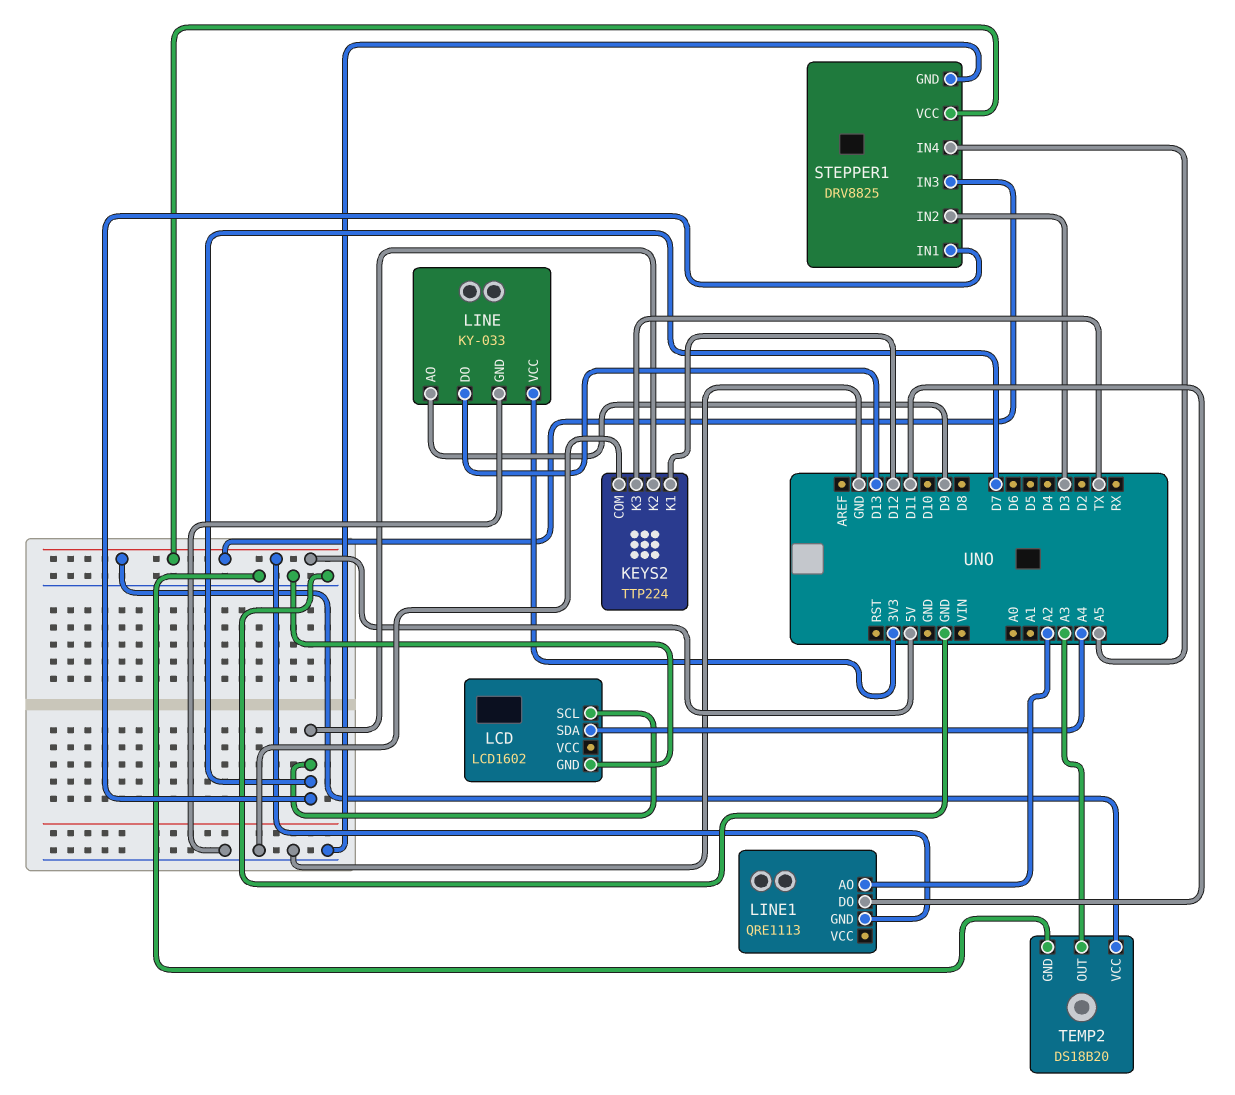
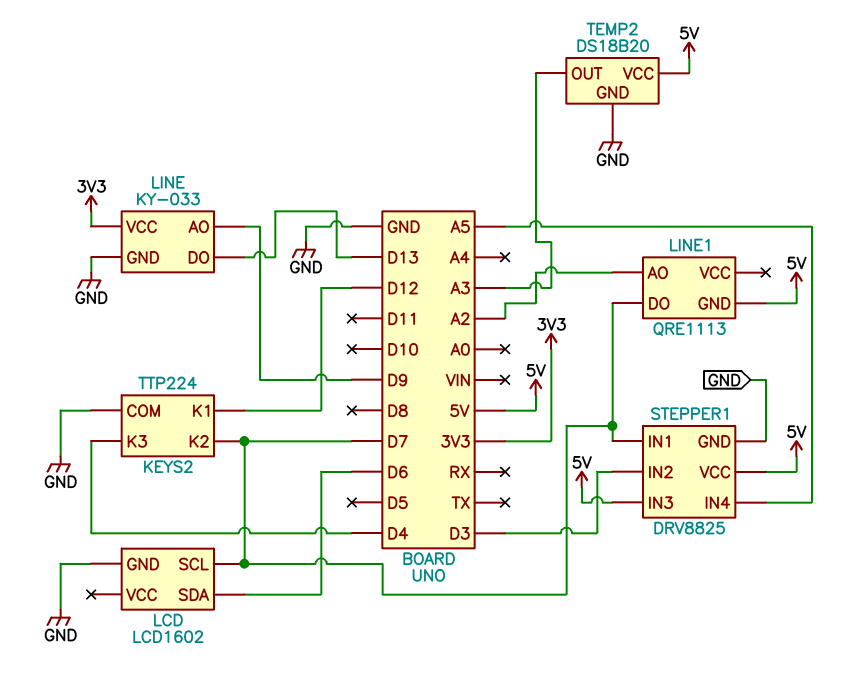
KEYS2 pin K3: TX -> D4
LCD pin SDA: A4 -> D6
LINE1 pin DO: D11 -> D7

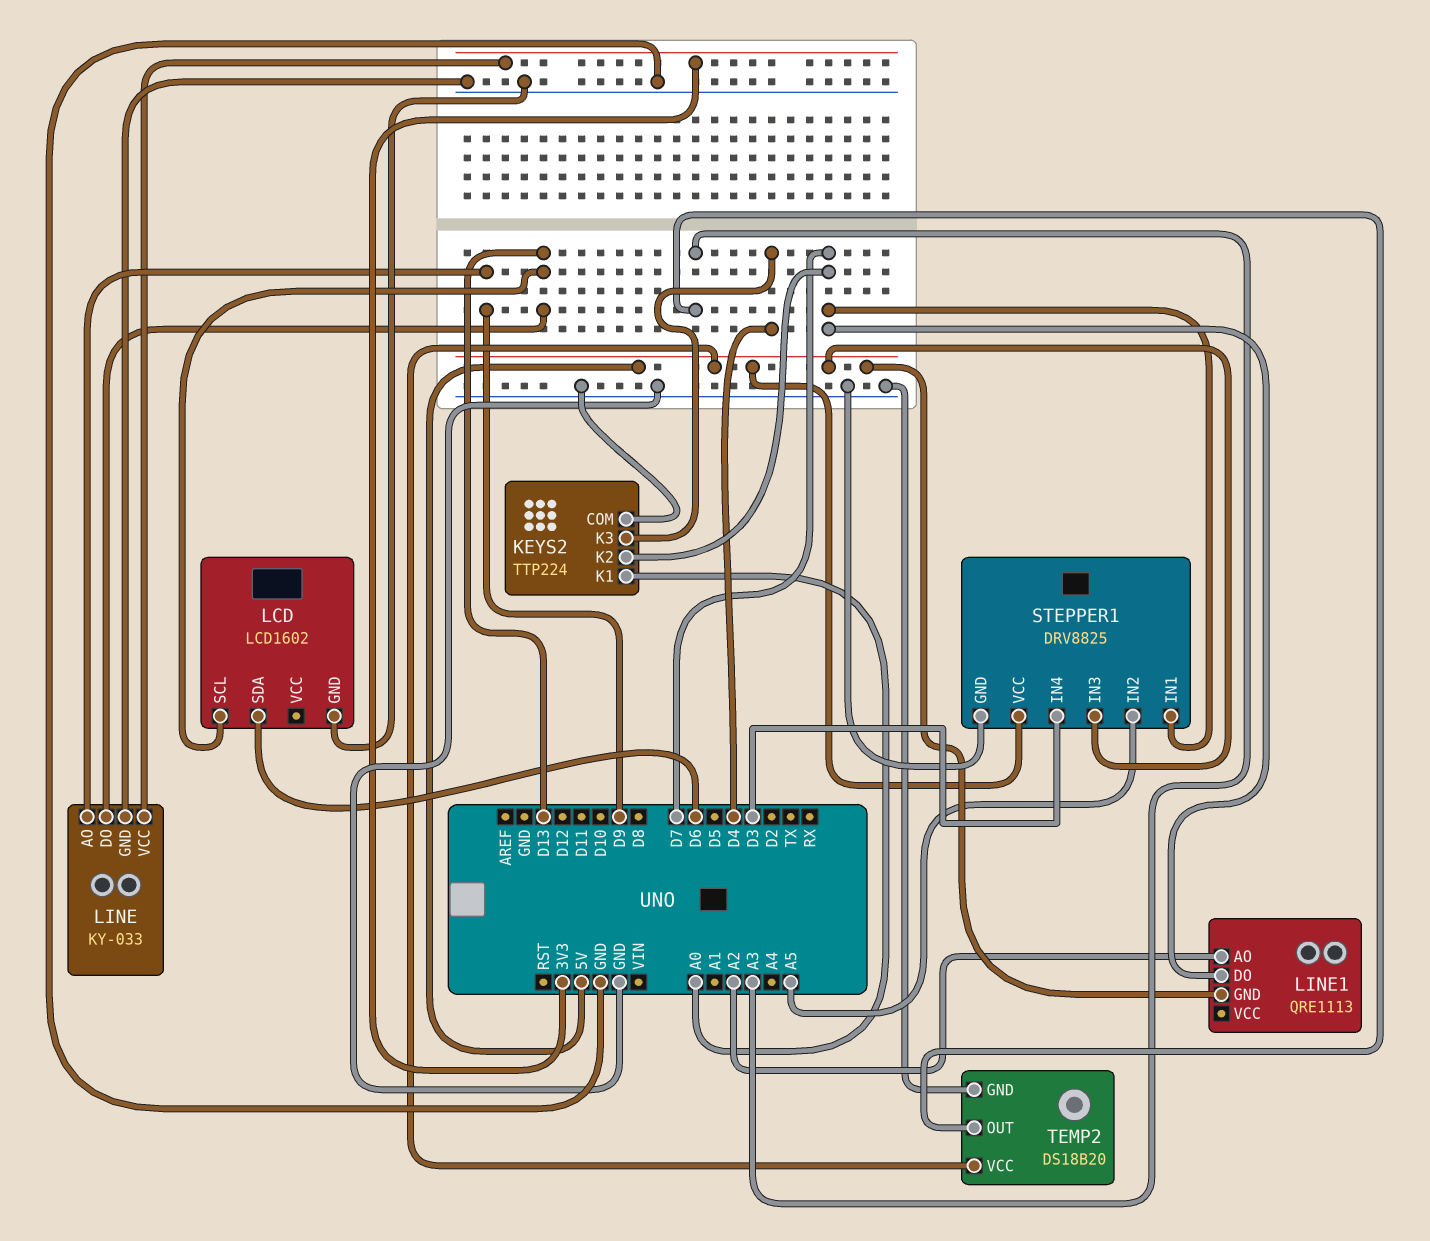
KEYS2 pin K1: D12 -> A0
LCD pin SCL: D7 -> D13
STEPPER1 pin IN2: D3 -> A5
STEPPER1 pin IN4: A5 -> D3

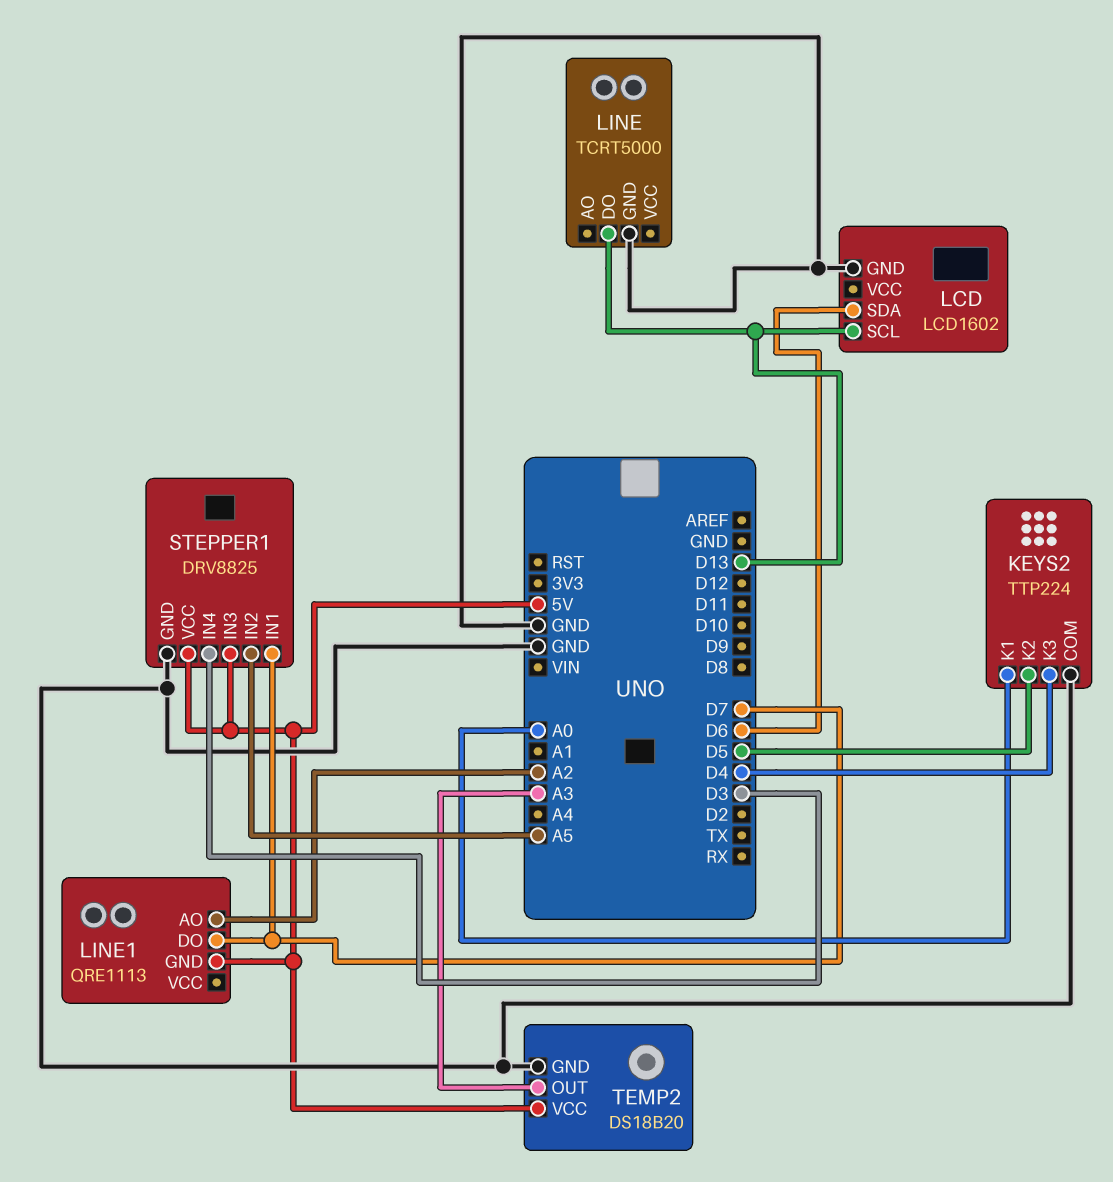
KEYS2 pin K2: D7 -> D5
LINE: KY-033 -> TCRT5000
LINE pin AO: D9 -> none
LINE pin VCC: 3V3 -> none

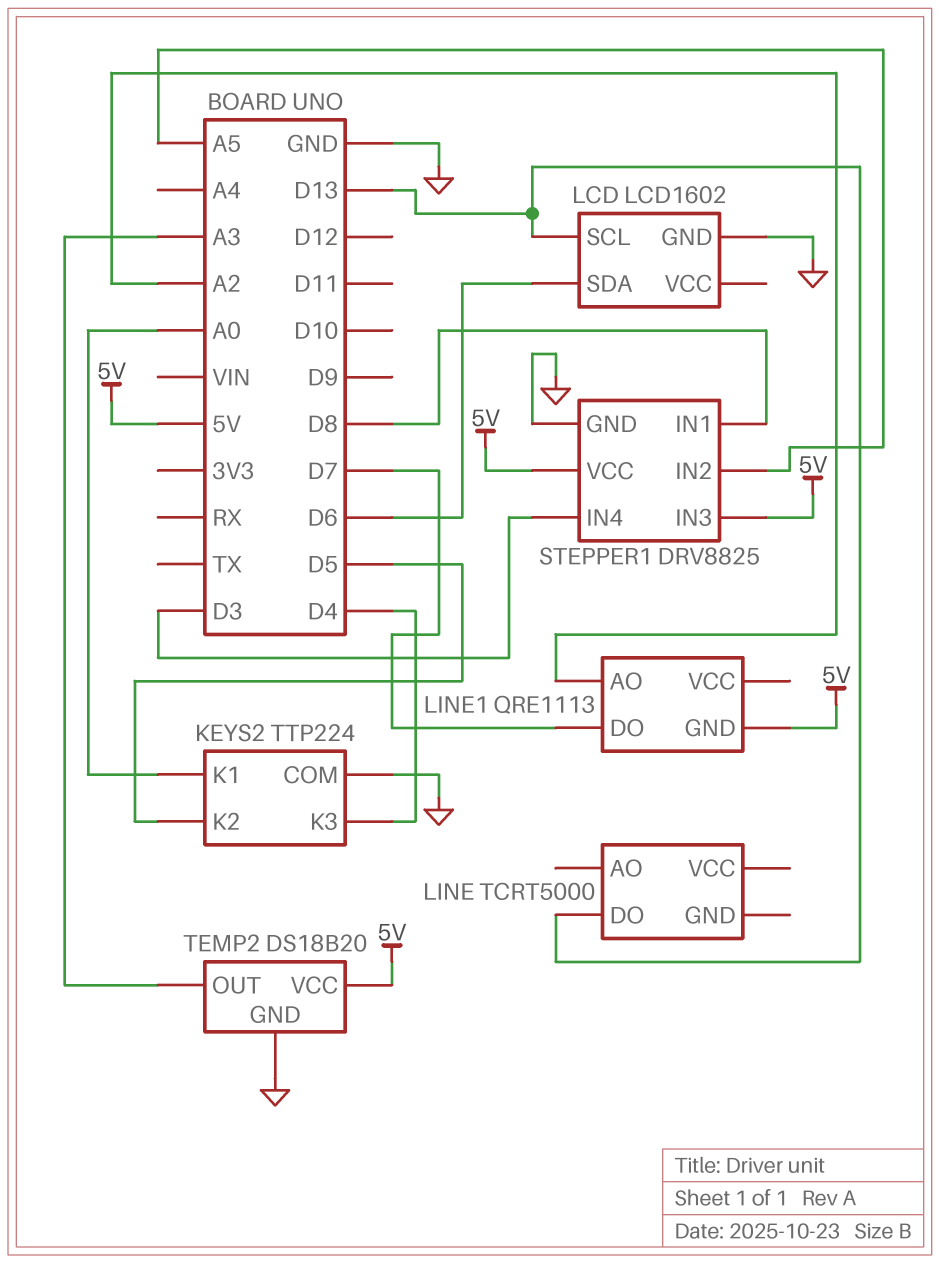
LINE pin GND: GND -> none
STEPPER1 pin IN1: D7 -> D8

